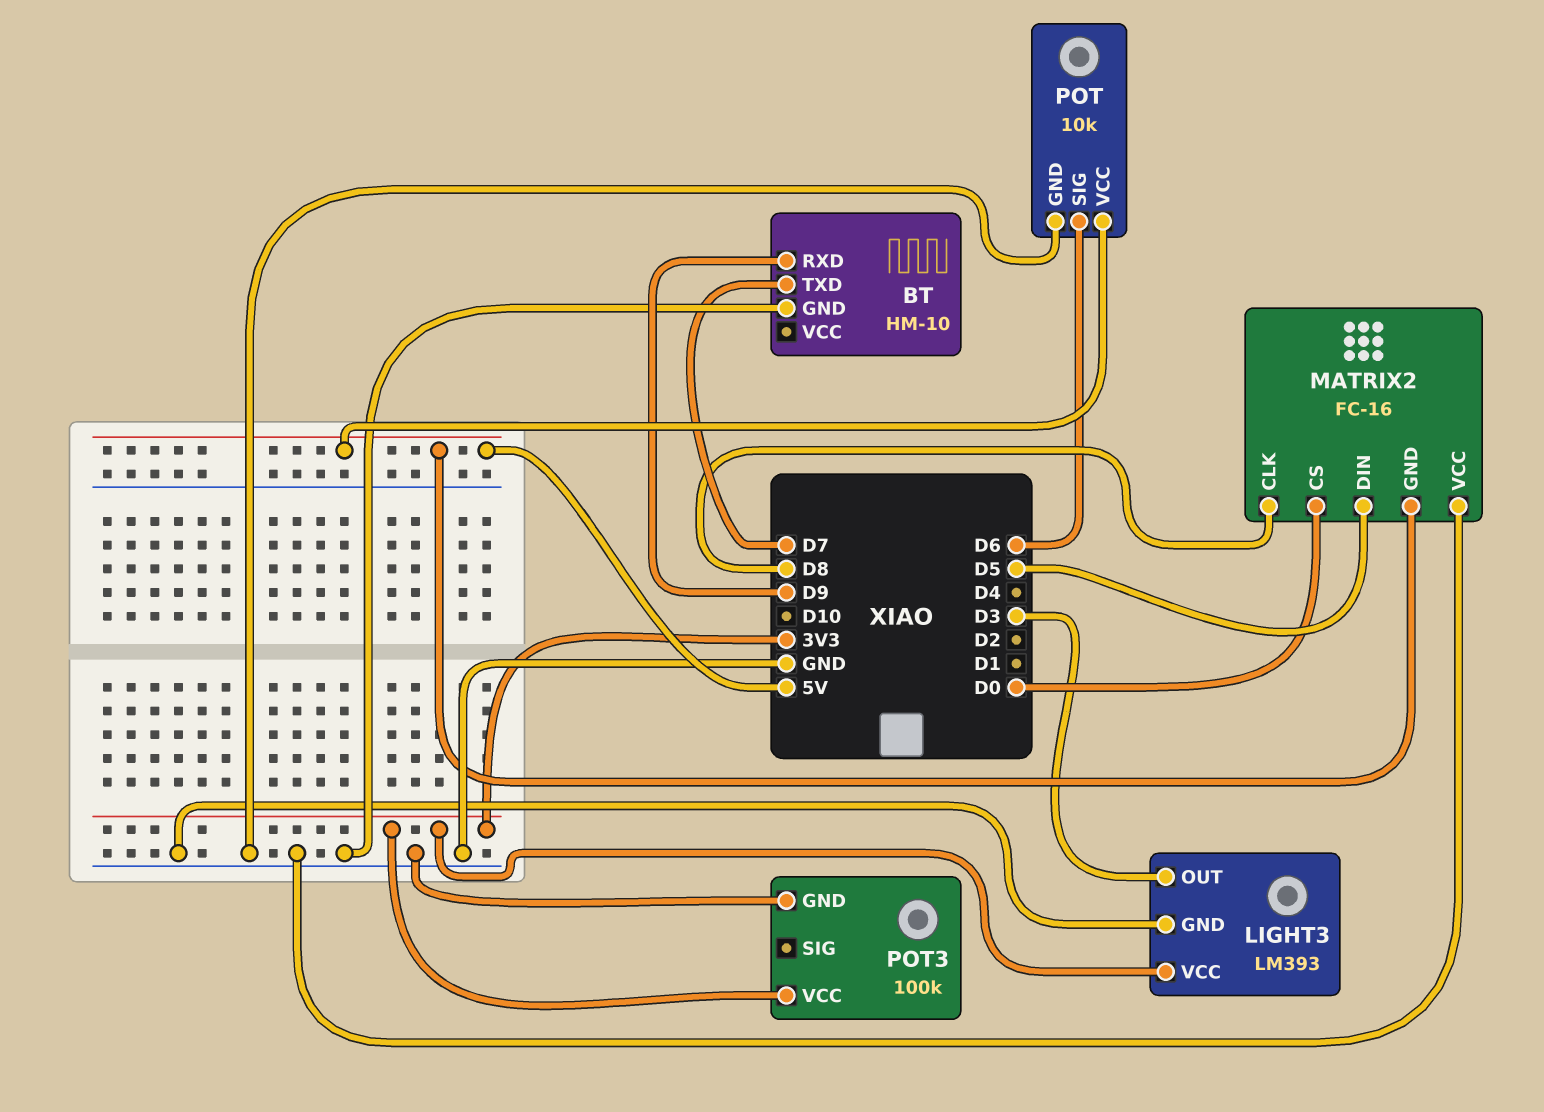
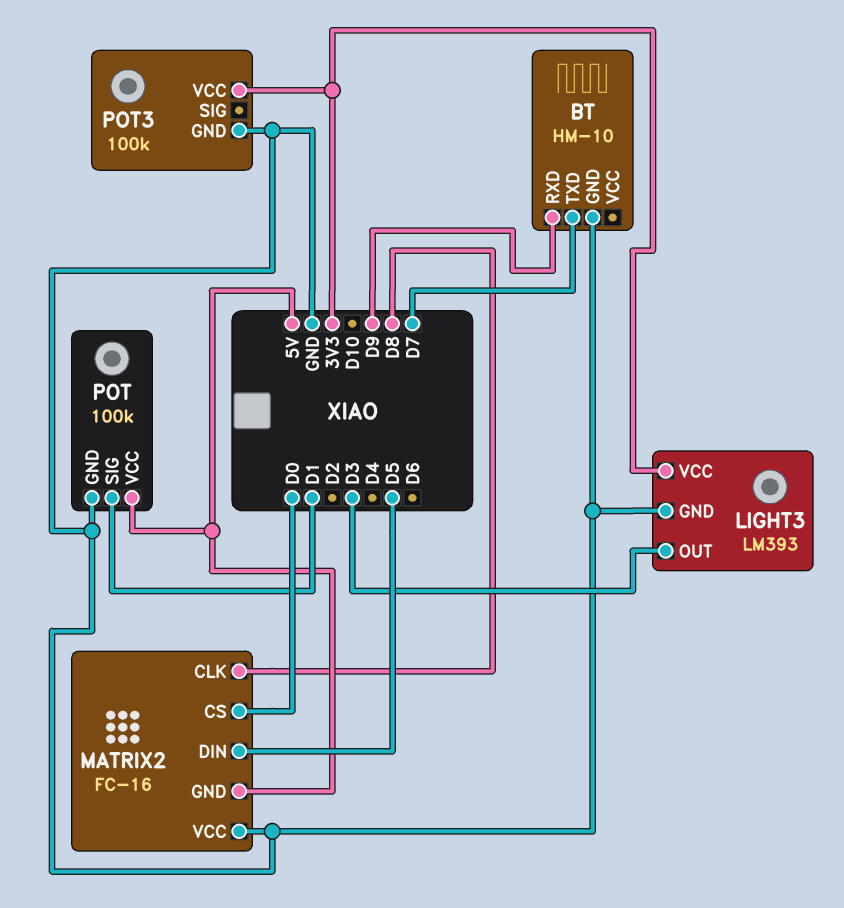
POT: 10k -> 100k
POT pin SIG: D6 -> D1

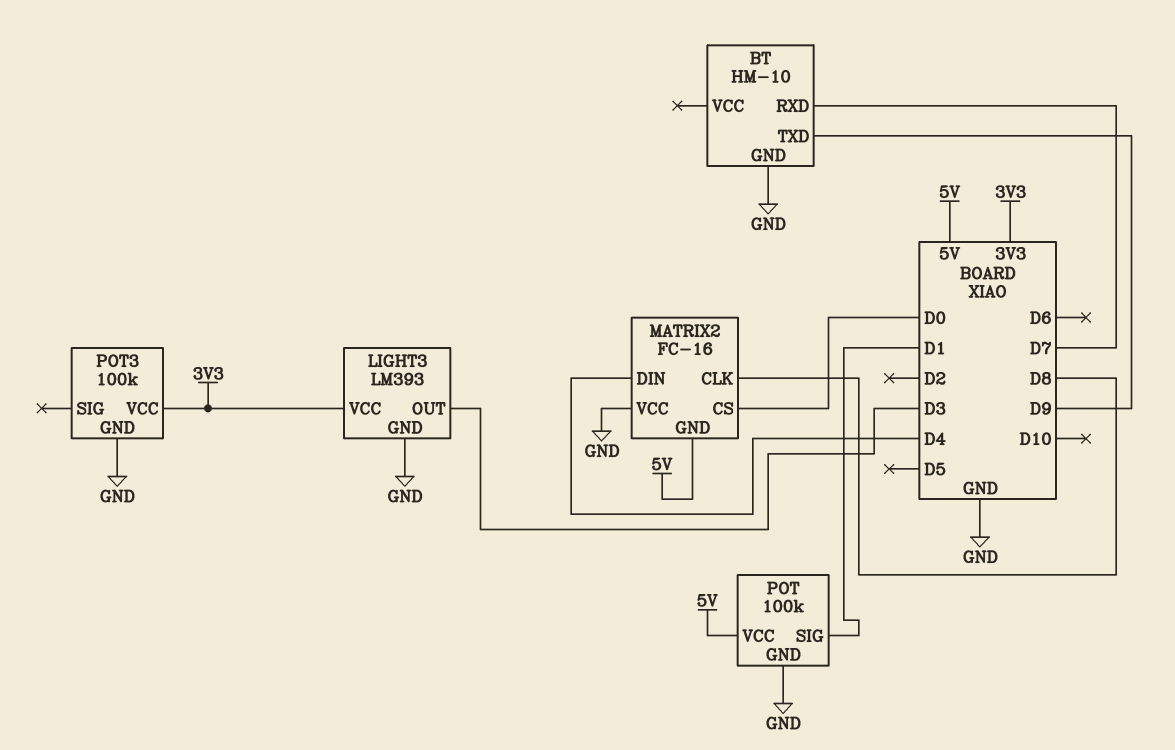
BT pin RXD: D9 -> D7
BT pin TXD: D7 -> D9
MATRIX2 pin DIN: D5 -> D4

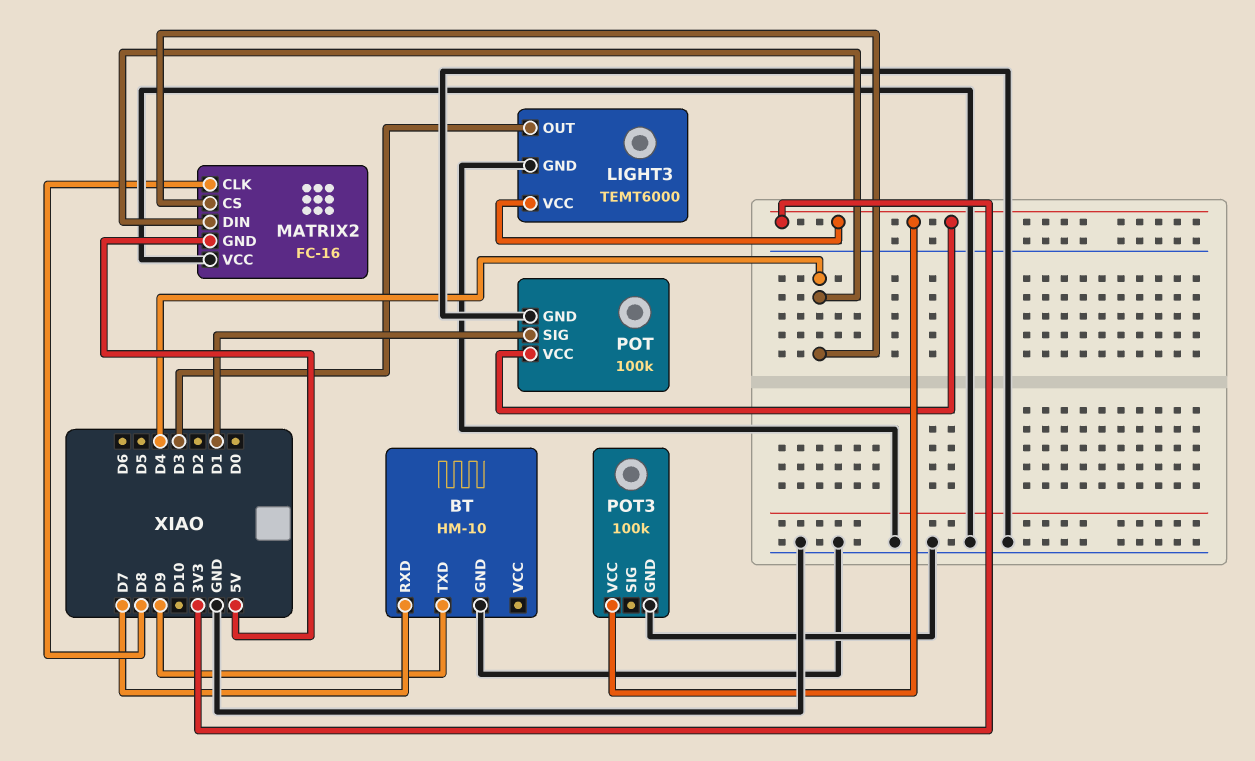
LIGHT3: LM393 -> TEMT6000
MATRIX2 pin CS: D0 -> D4
POT pin VCC: 5V -> 3V3

